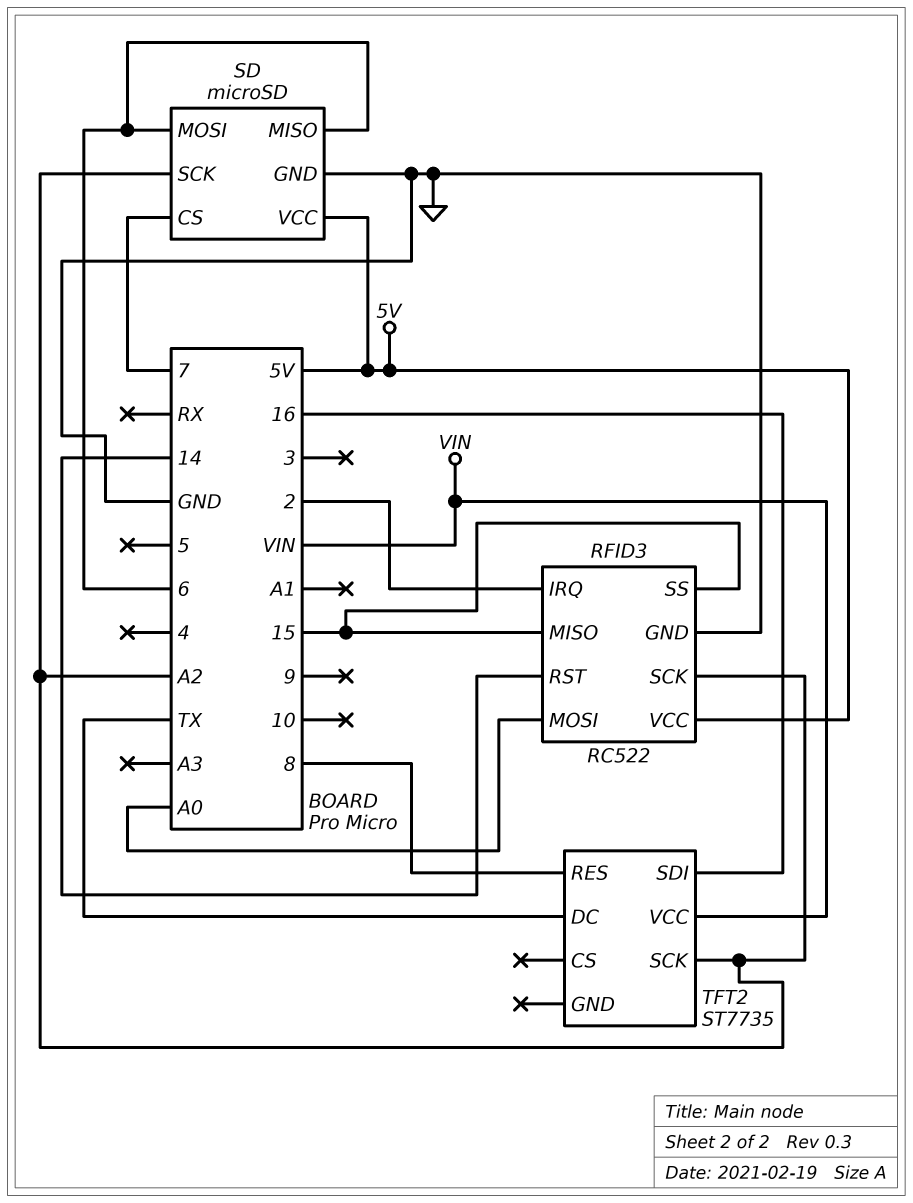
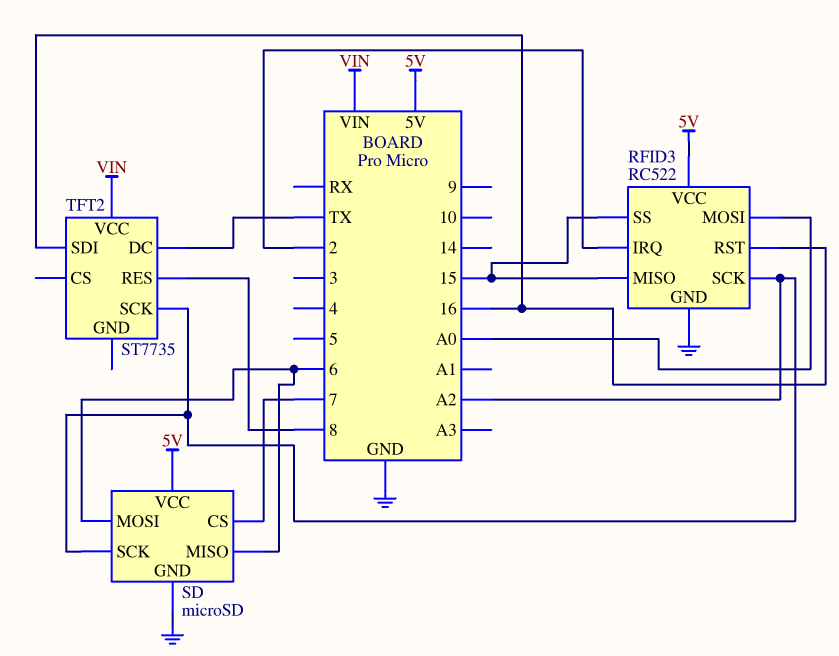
RFID3 pin RST: 14 -> 16

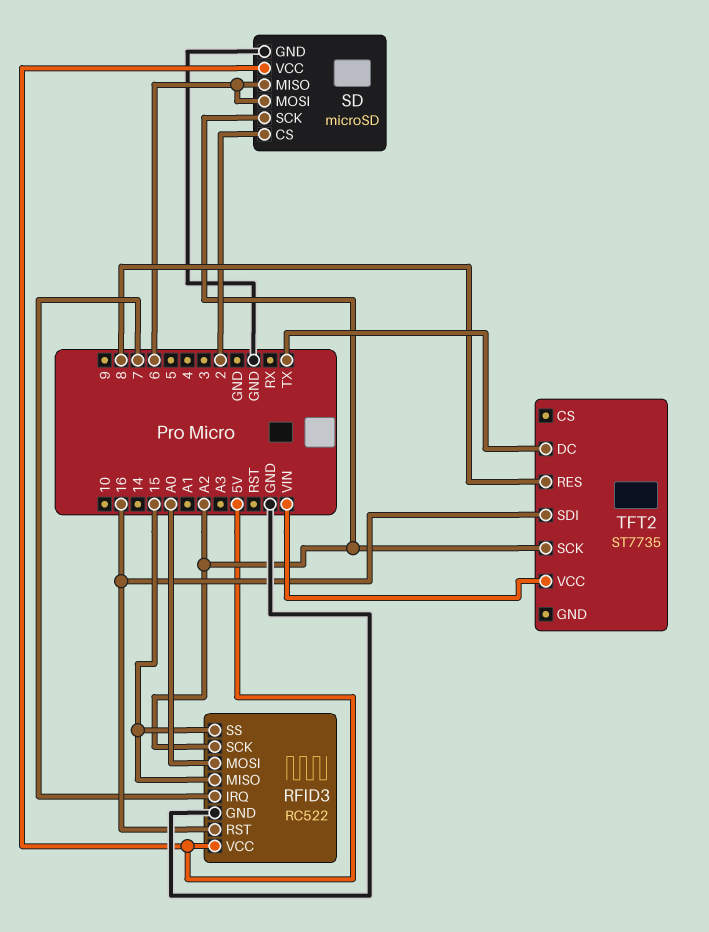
RFID3 pin IRQ: 2 -> 7
SD pin CS: 7 -> 2

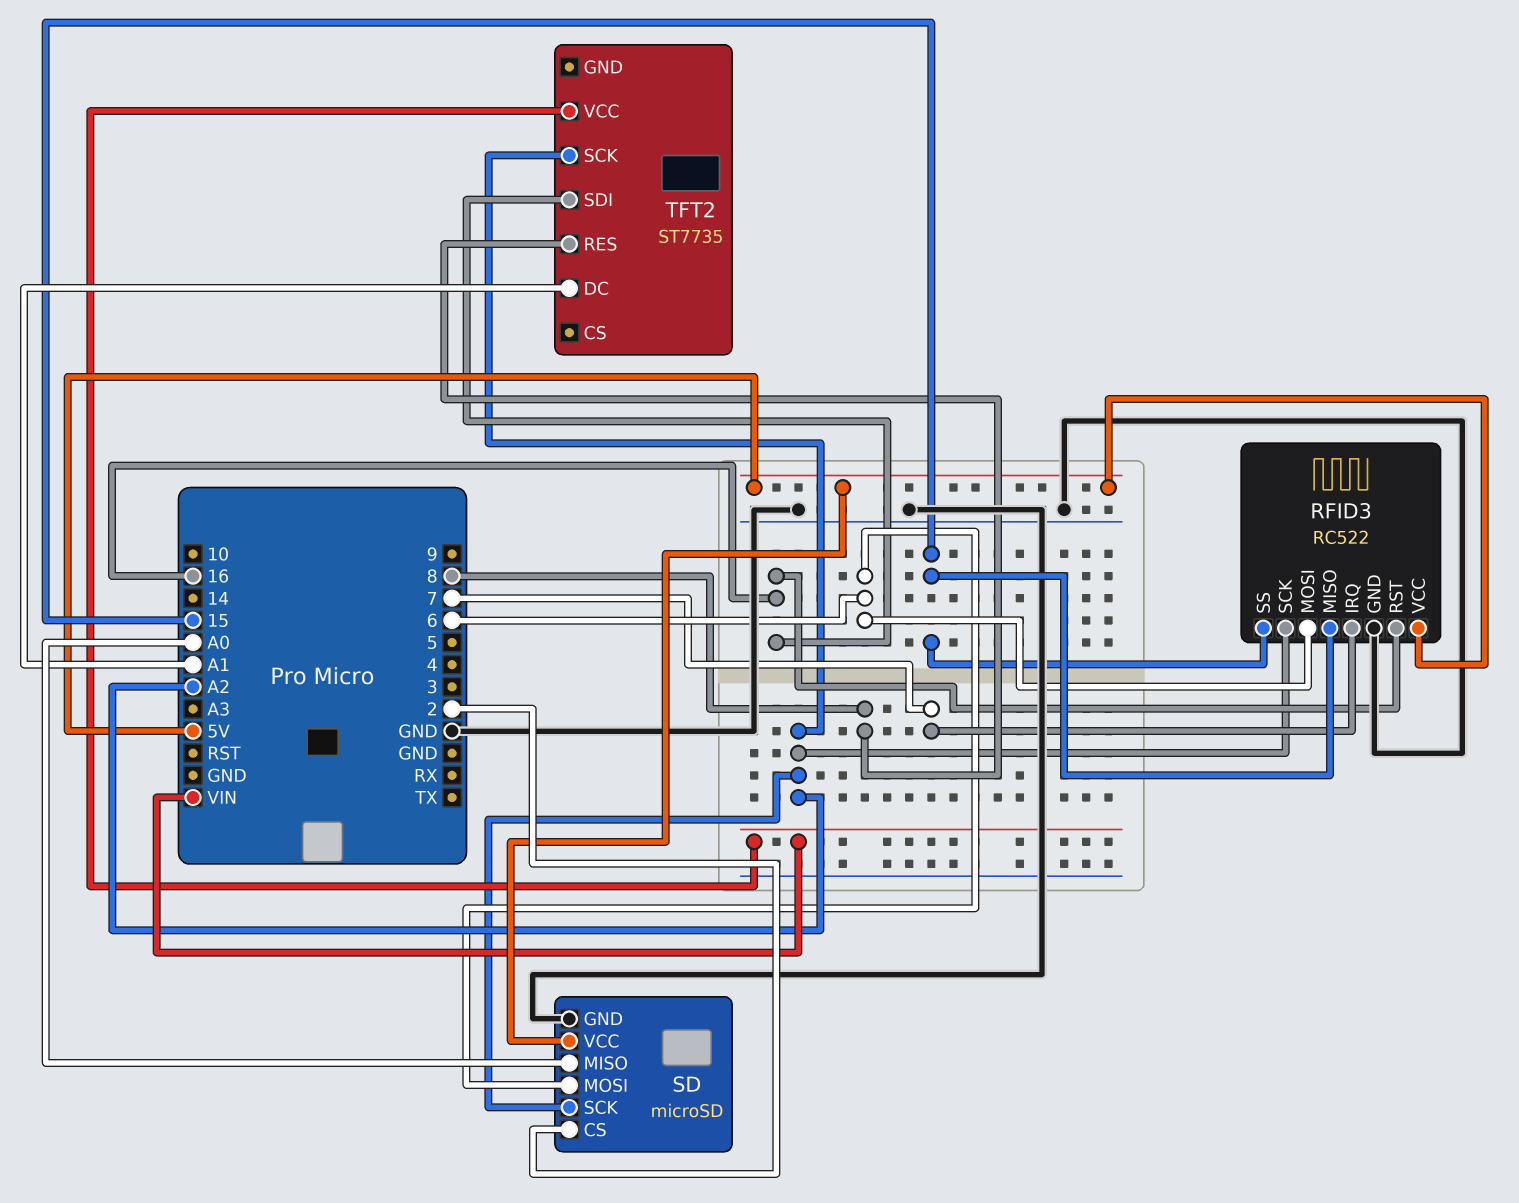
RFID3 pin MOSI: A0 -> 6
SD pin MISO: 6 -> A0
TFT2 pin DC: TX -> A1

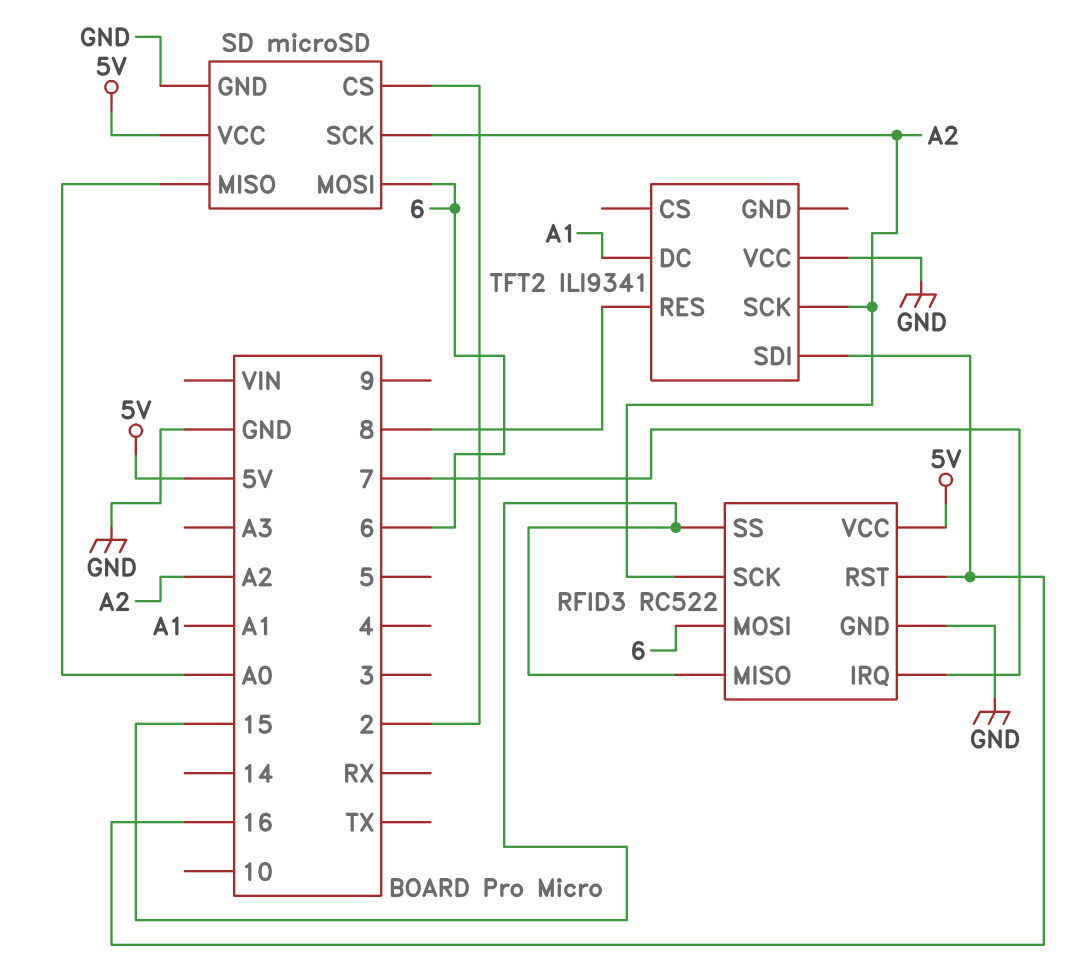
TFT2: ST7735 -> ILI9341
TFT2 pin VCC: VIN -> GND

